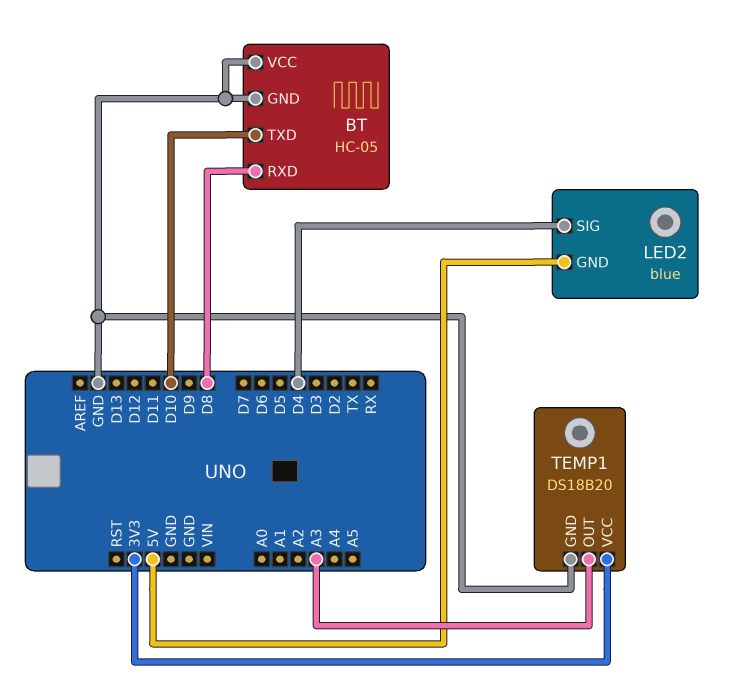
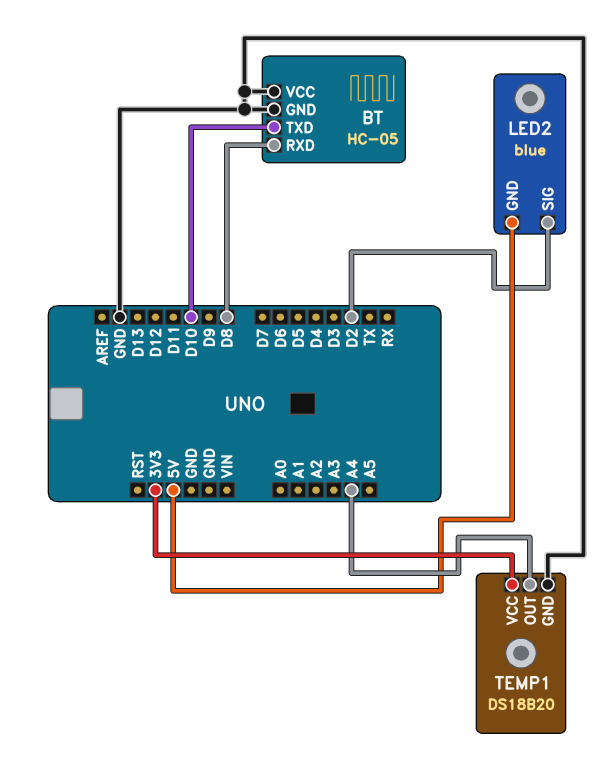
LED2 pin SIG: D4 -> D2
TEMP1 pin OUT: A3 -> A4

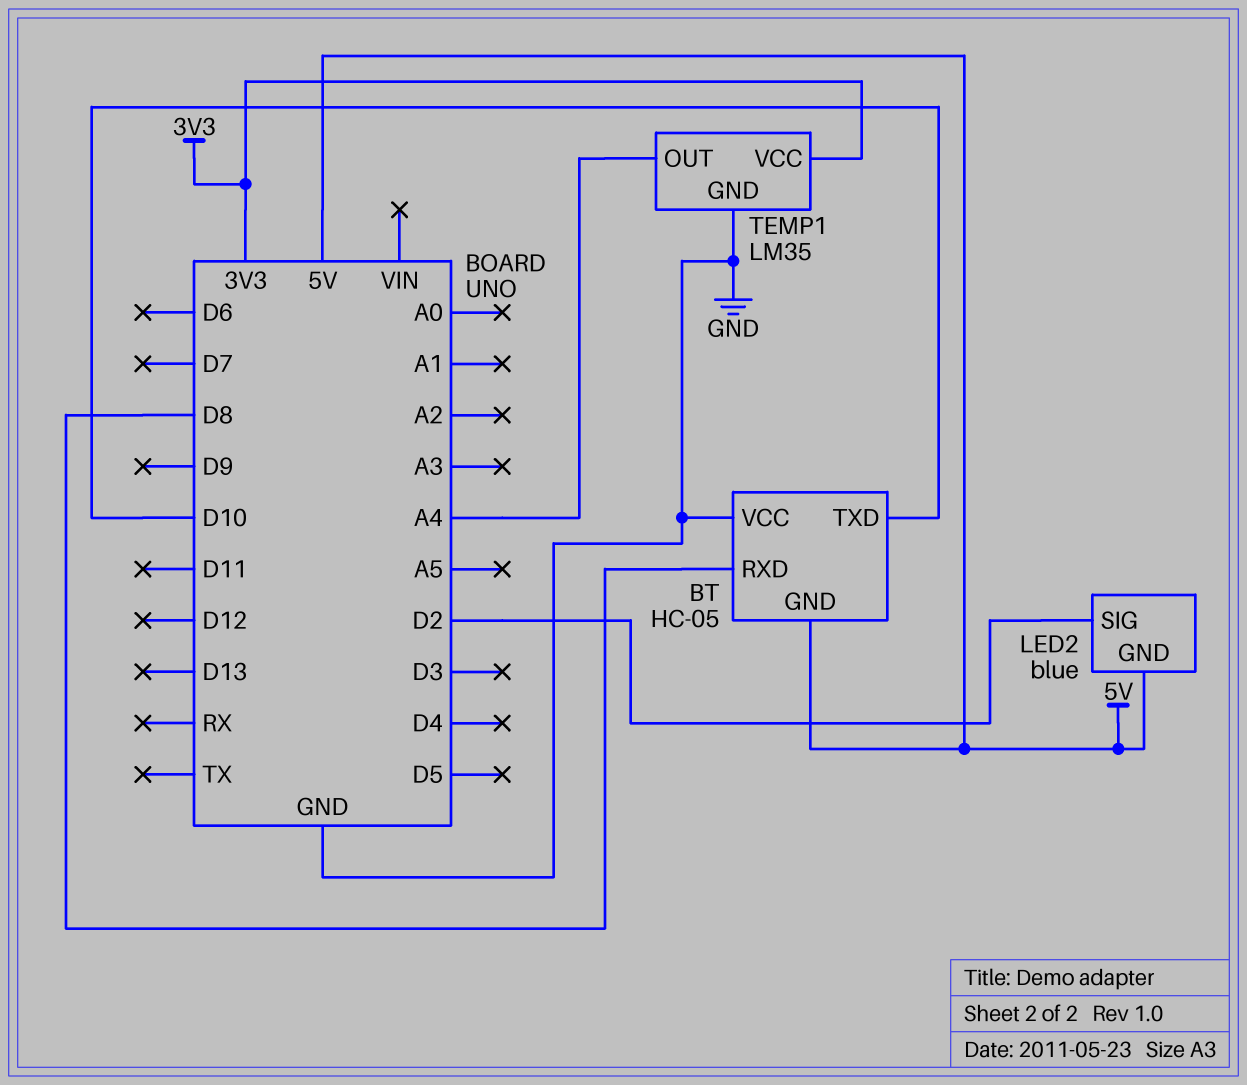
BT pin GND: GND -> 5V
TEMP1: DS18B20 -> LM35

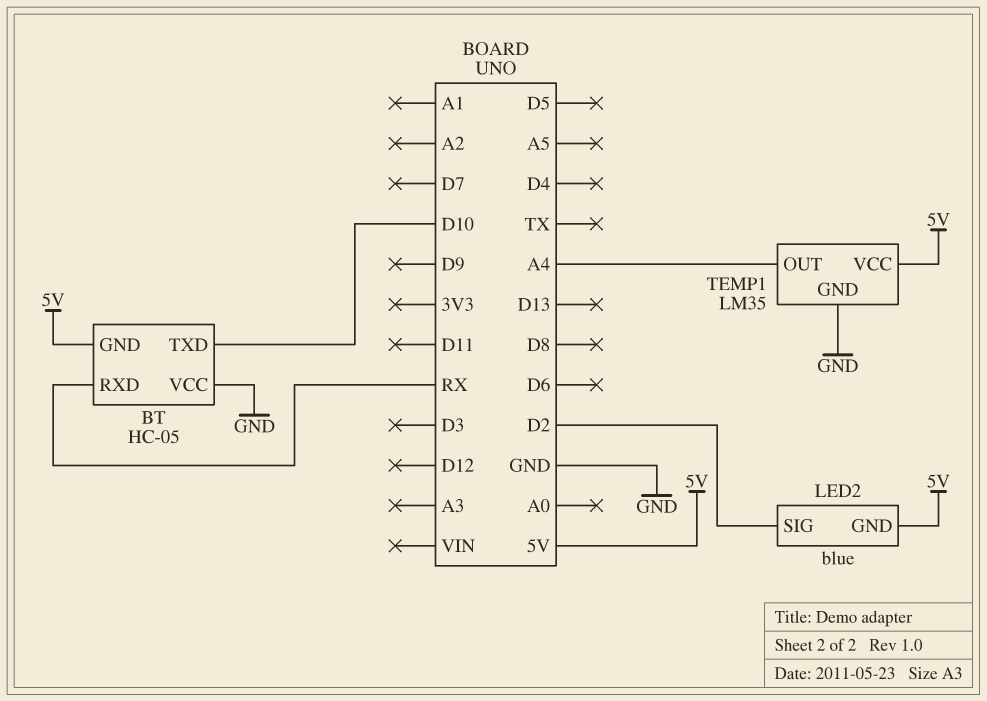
BT pin RXD: D8 -> RX
TEMP1 pin VCC: 3V3 -> 5V

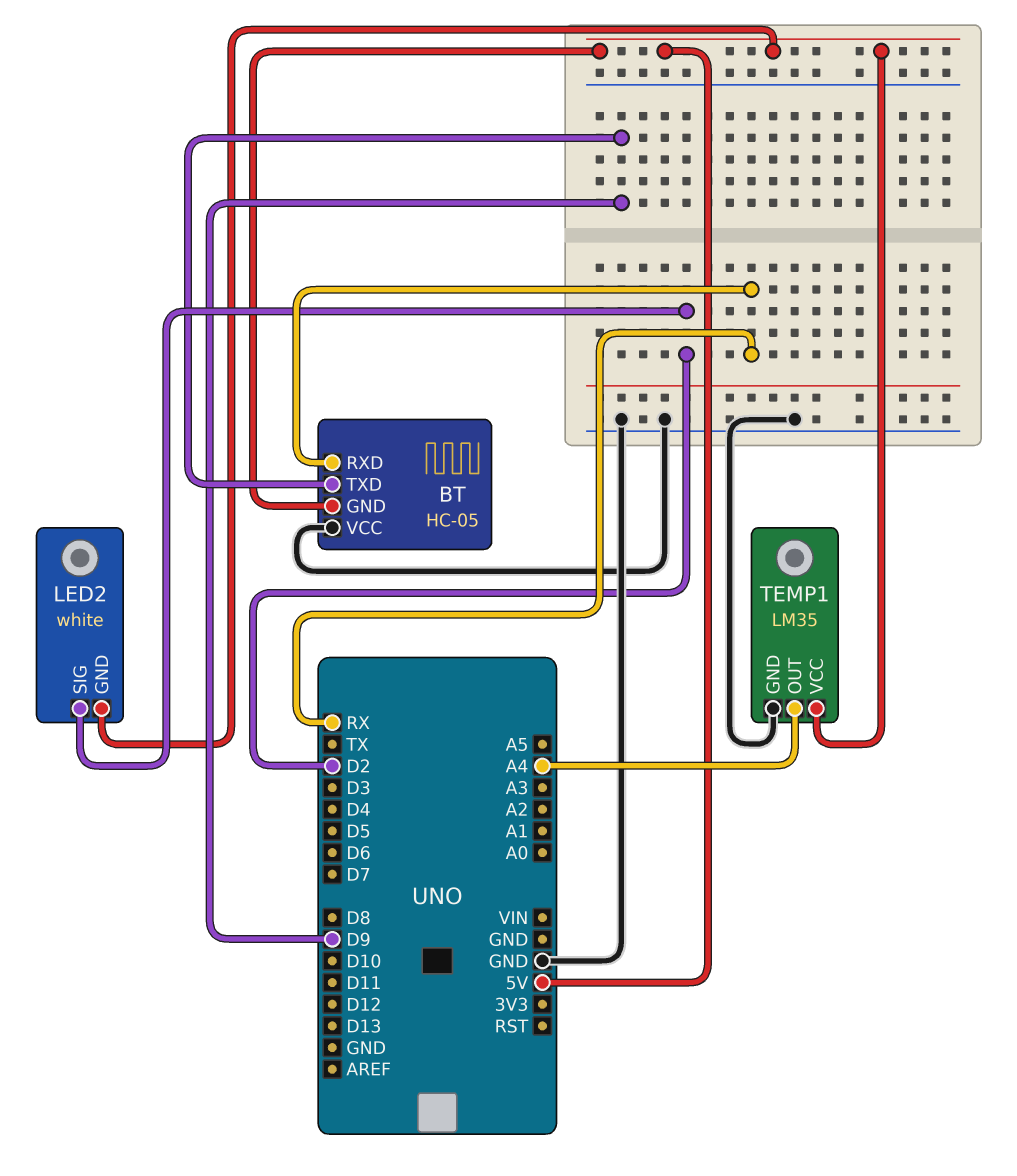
BT pin TXD: D10 -> D9
LED2: blue -> white

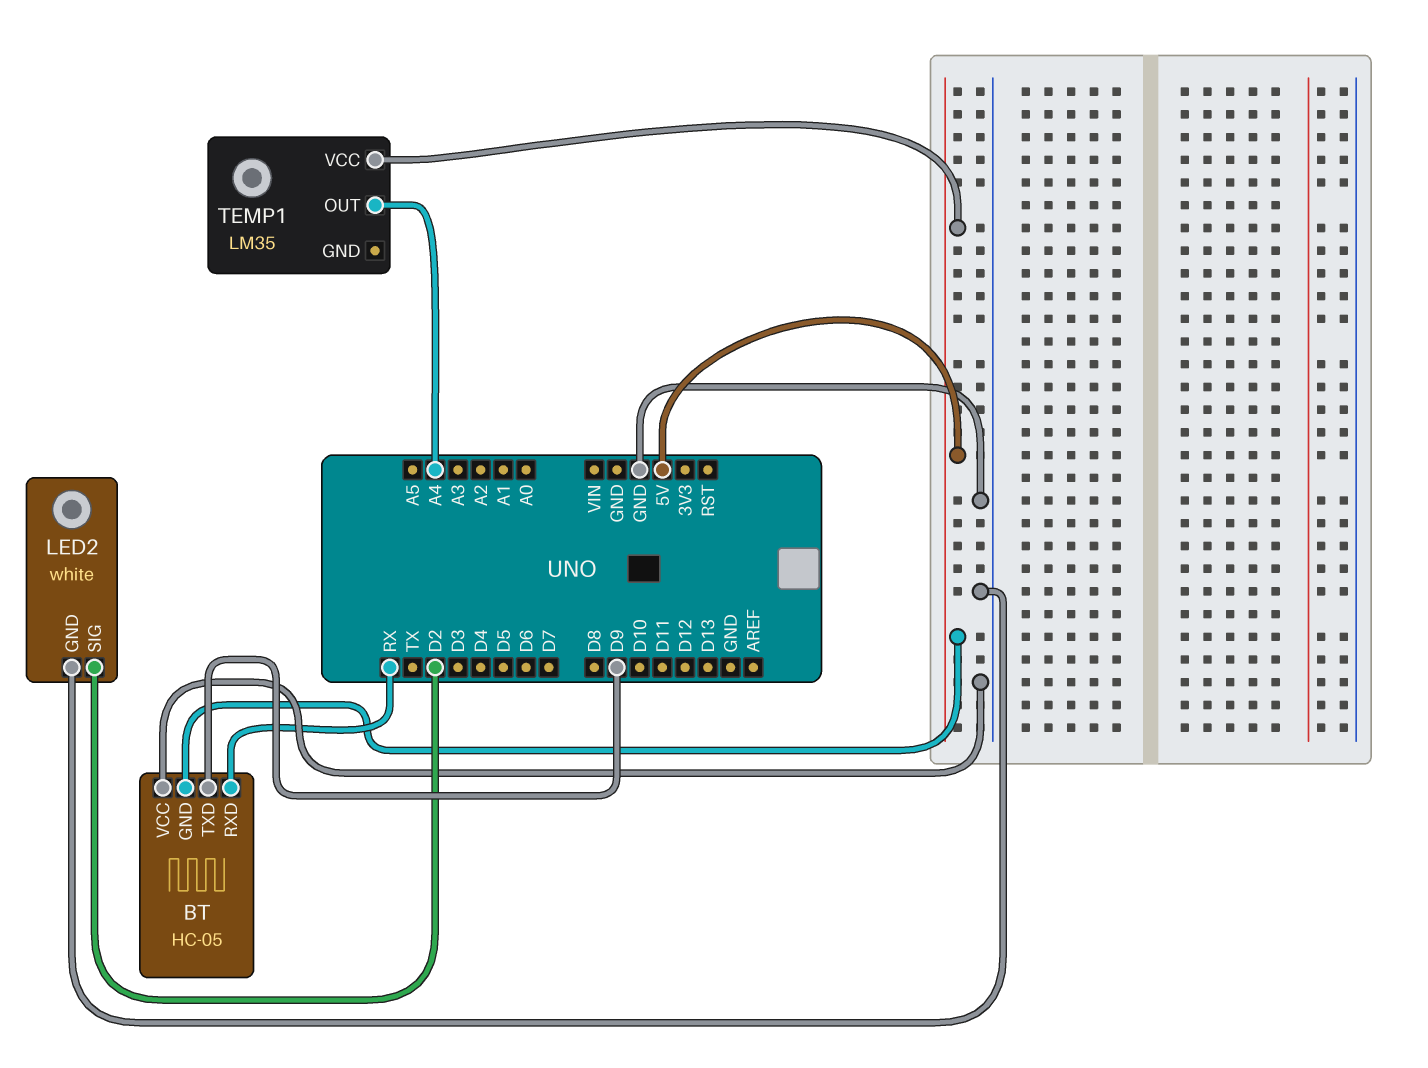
LED2 pin GND: 5V -> GND
TEMP1 pin GND: GND -> none

